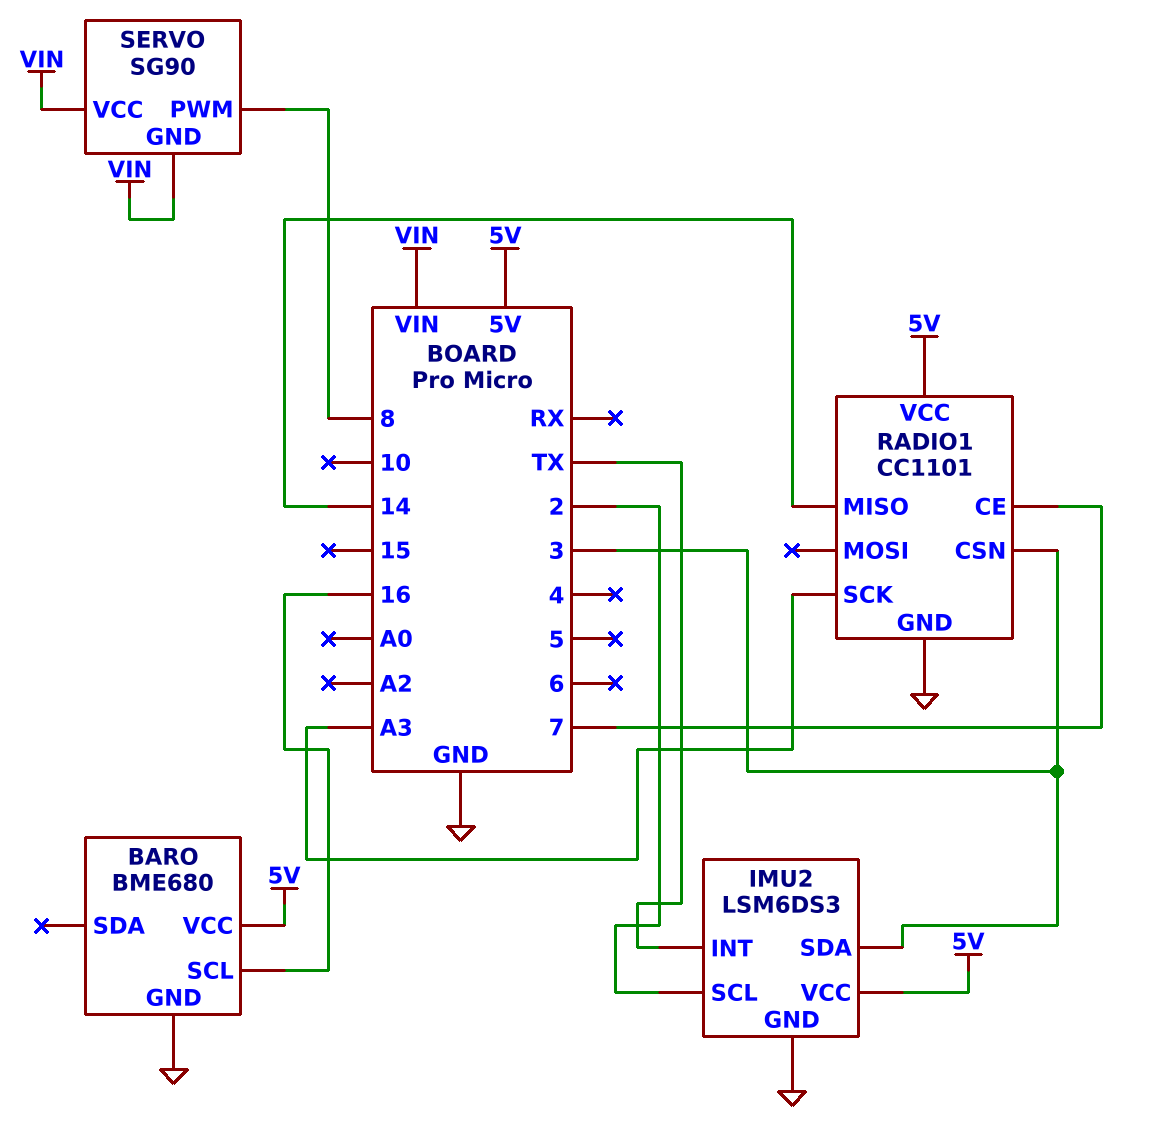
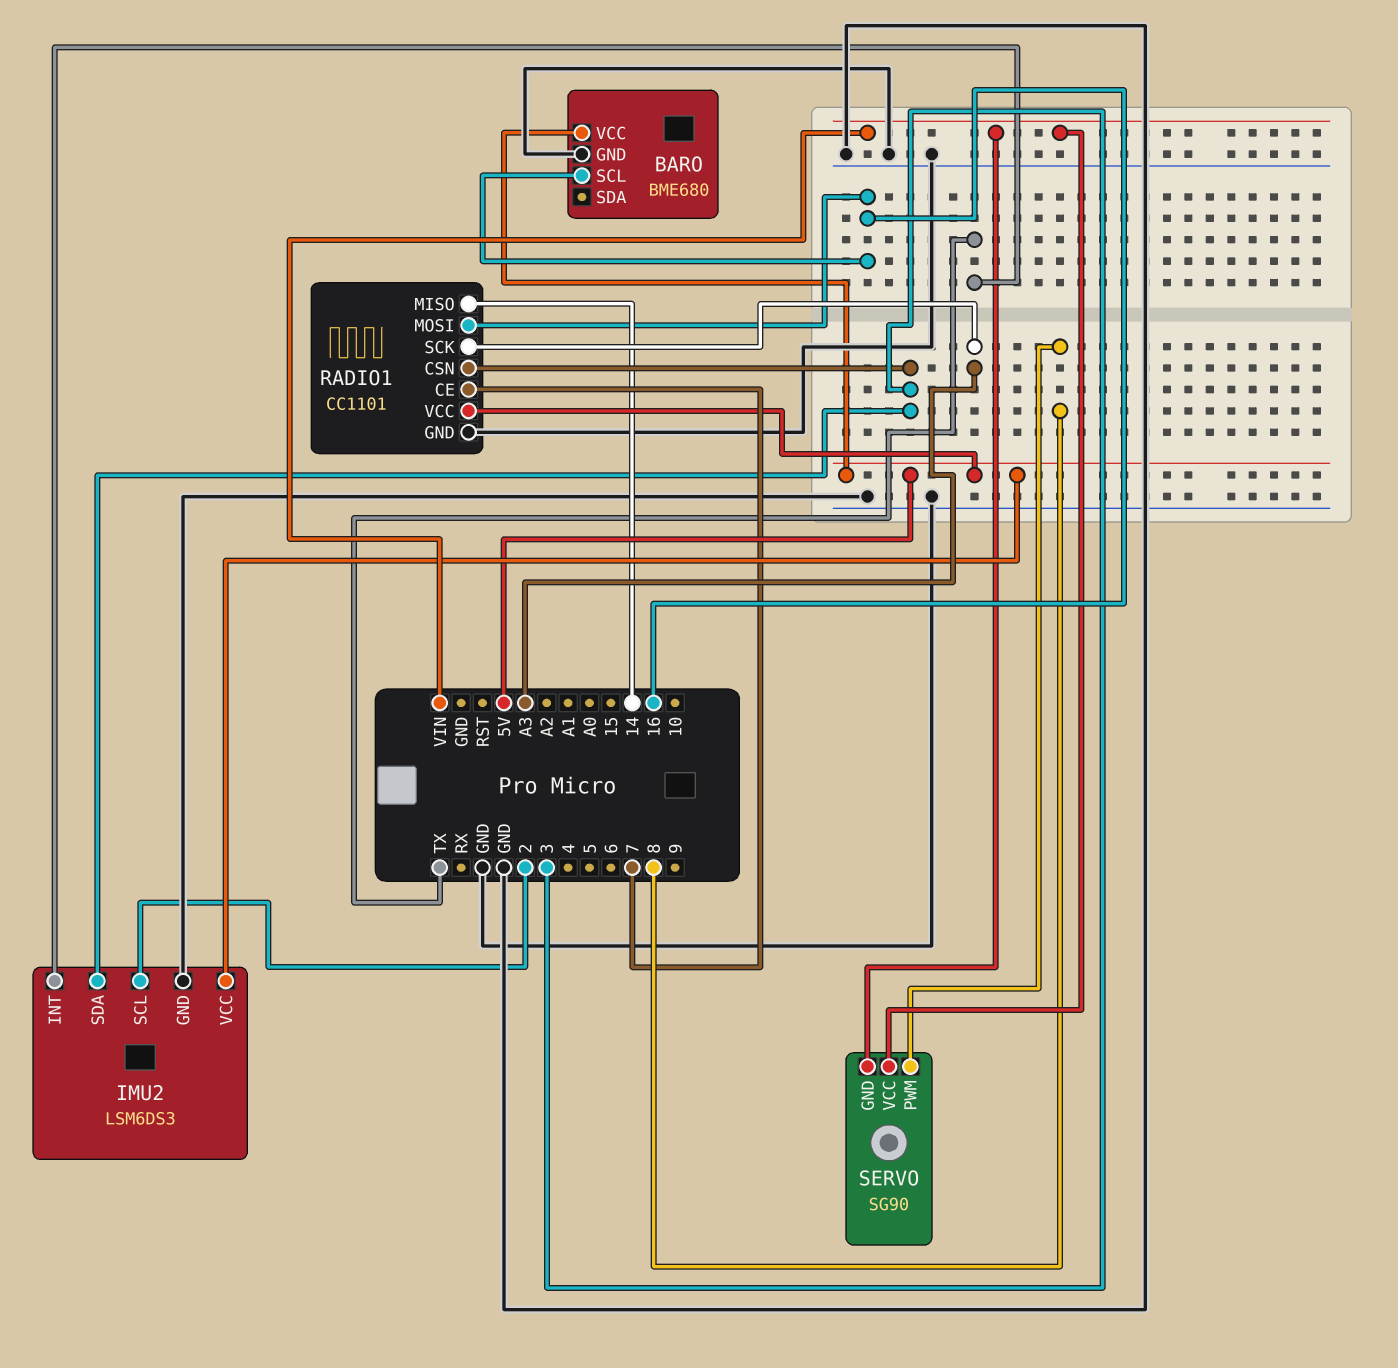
RADIO1 pin MOSI: none -> 16

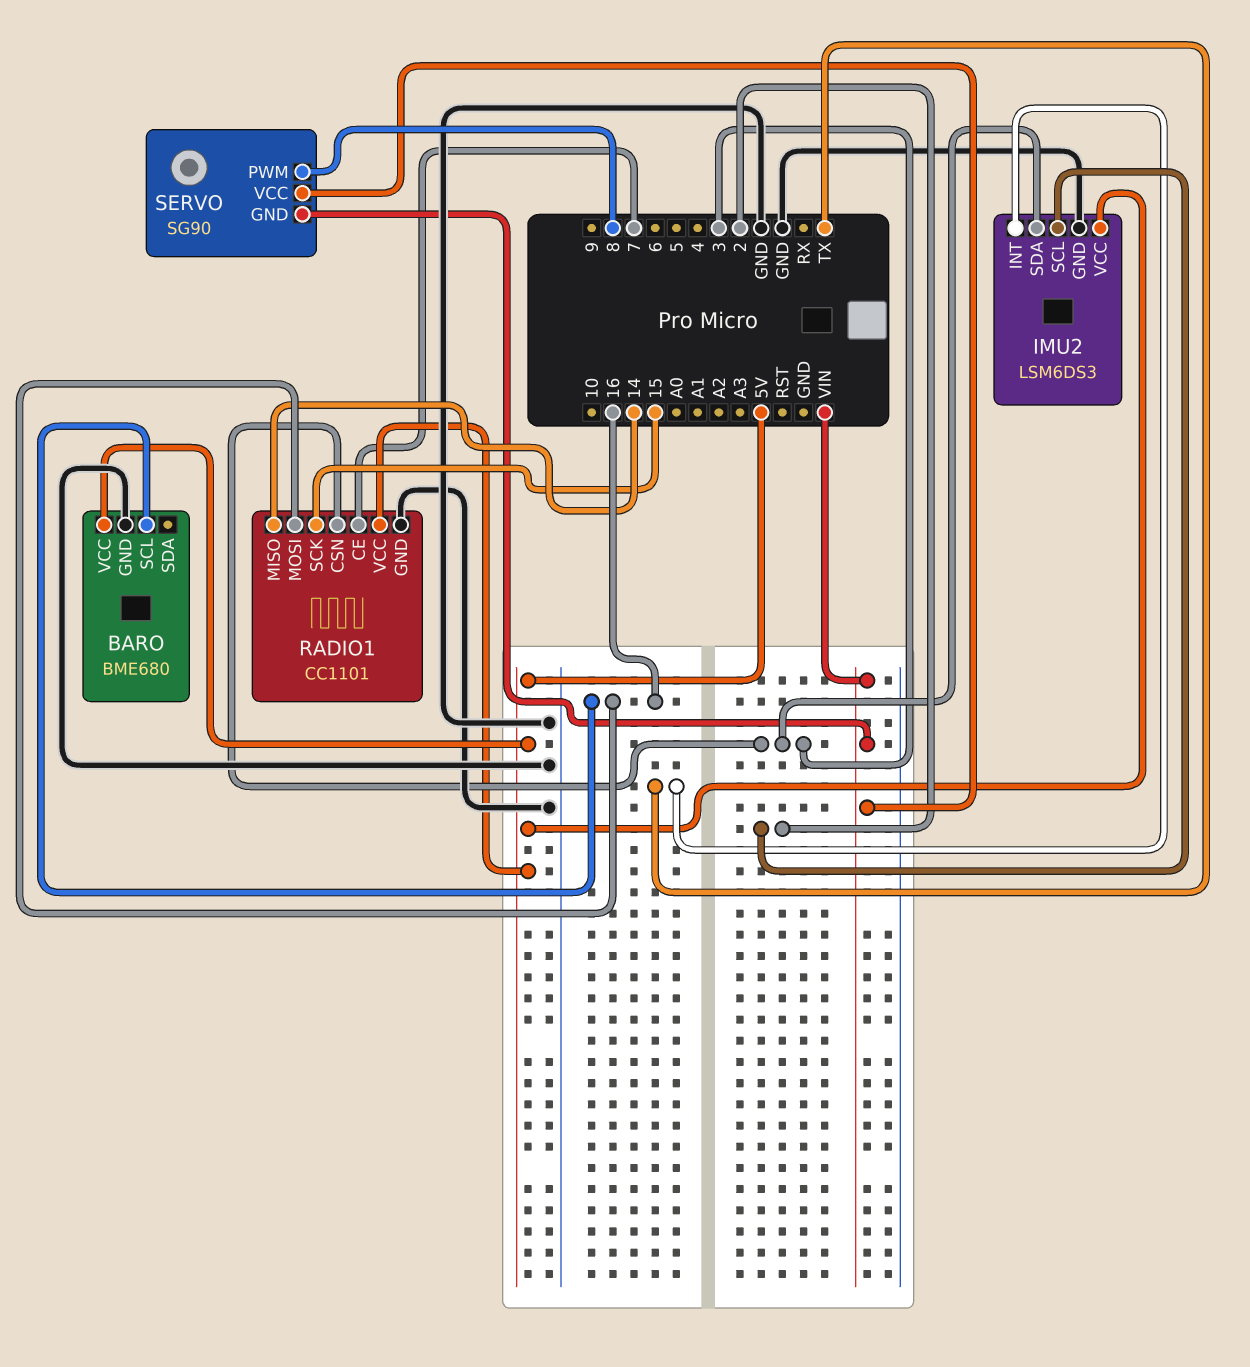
RADIO1 pin SCK: A3 -> 15

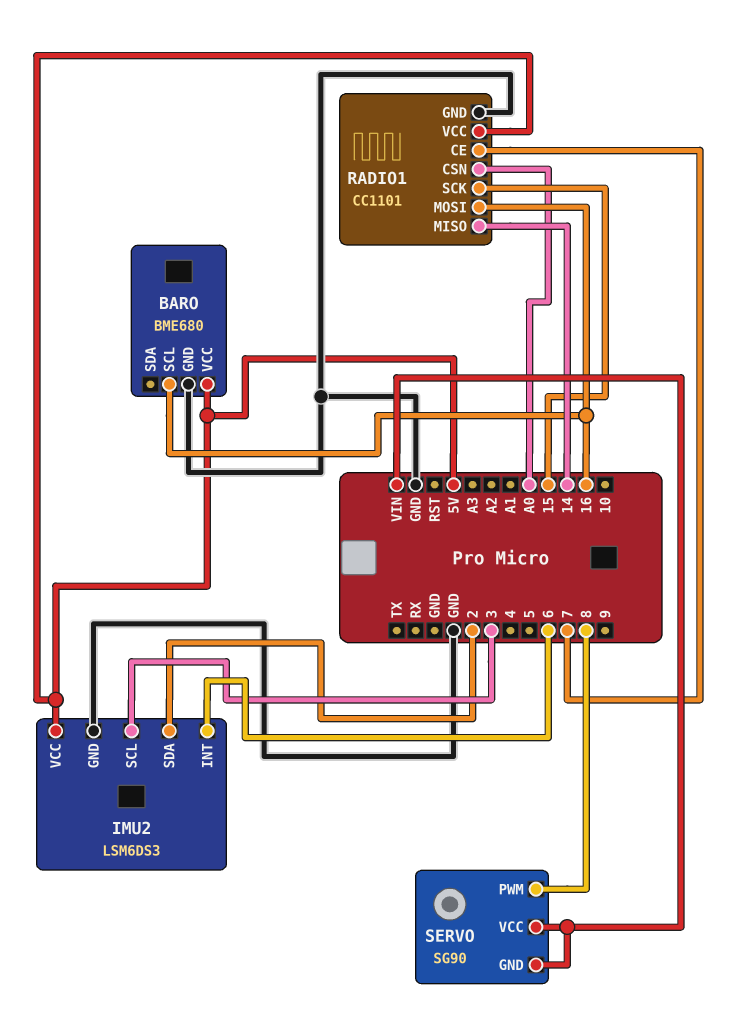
IMU2 pin INT: TX -> 6
IMU2 pin SCL: 2 -> 3
IMU2 pin SDA: 3 -> 2
RADIO1 pin CSN: 3 -> A0

